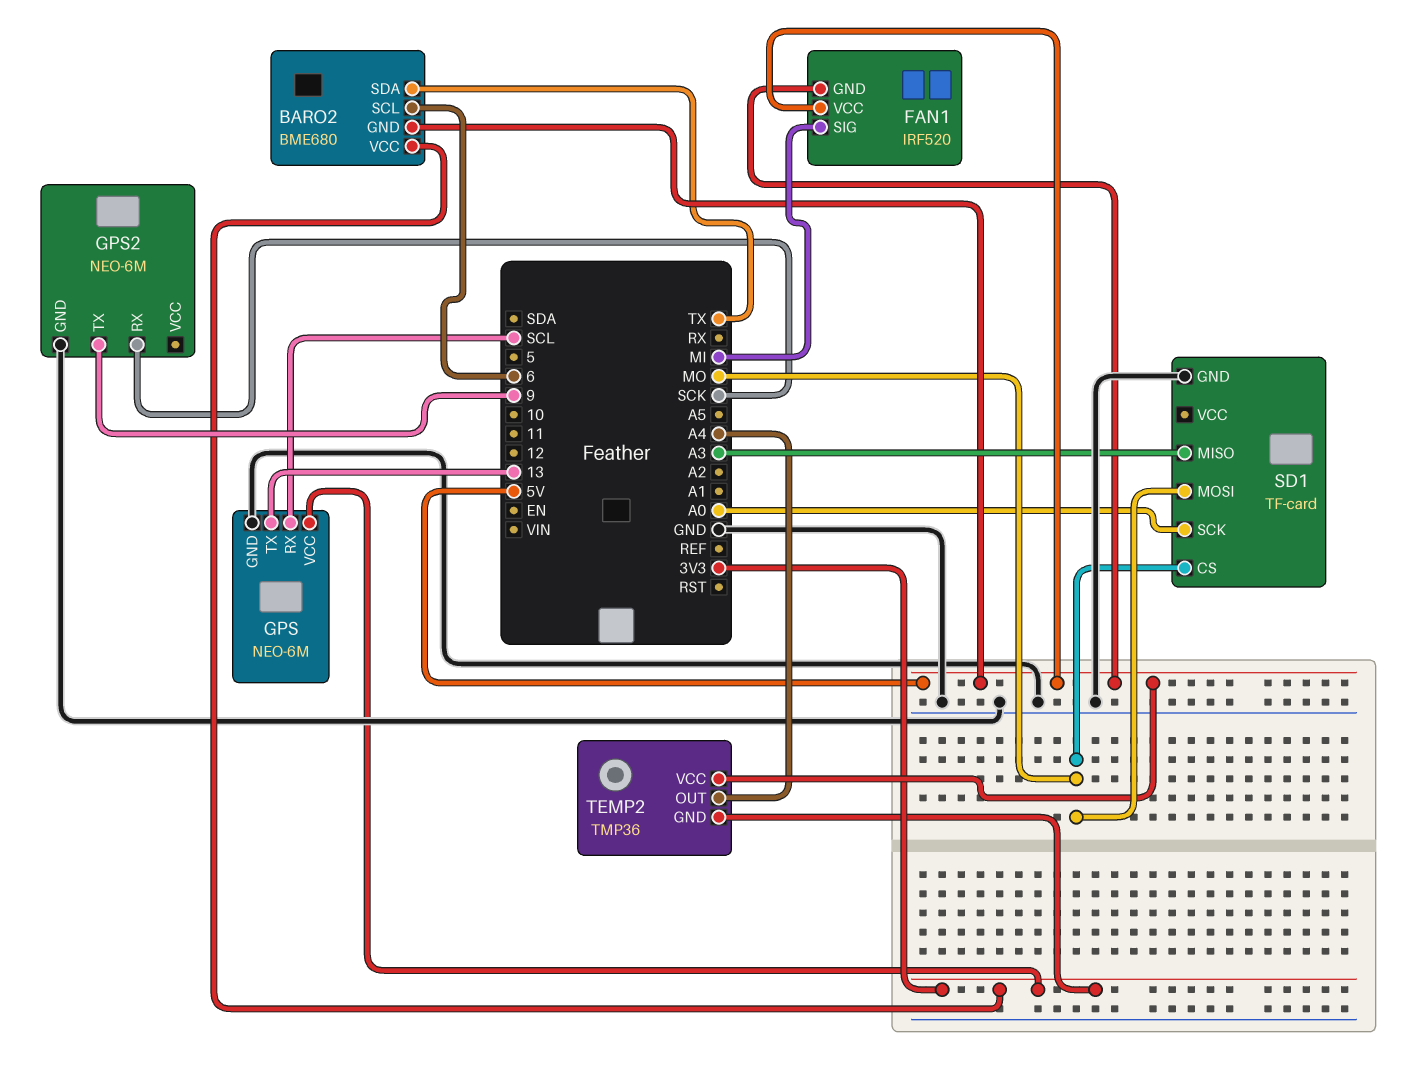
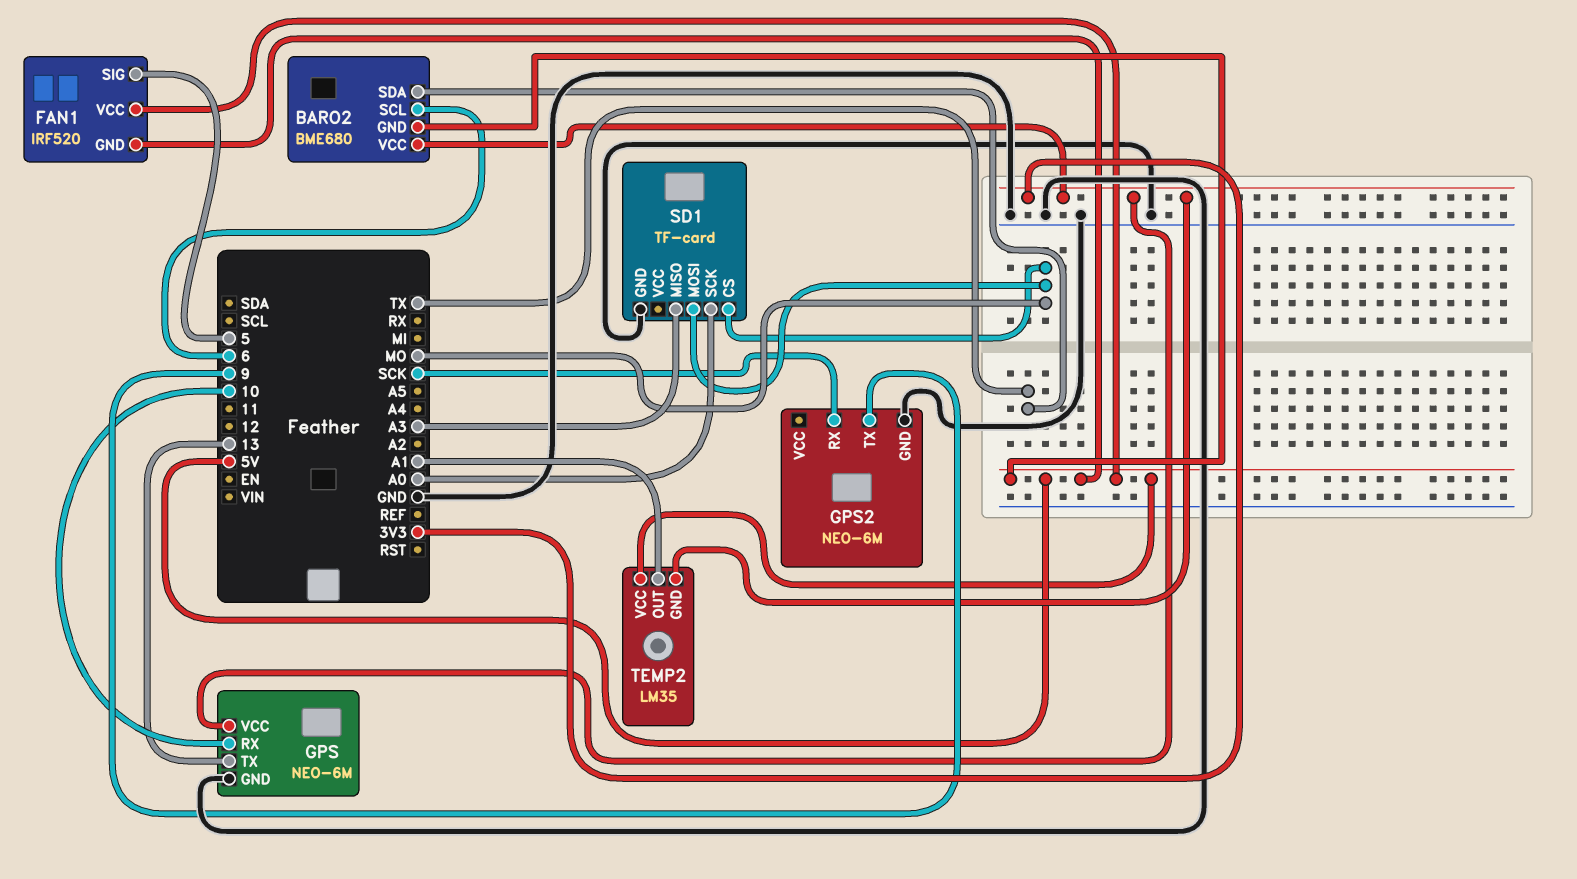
FAN1 pin SIG: MI -> 5
GPS pin RX: SCL -> 10
TEMP2: TMP36 -> LM35
TEMP2 pin OUT: A4 -> A1

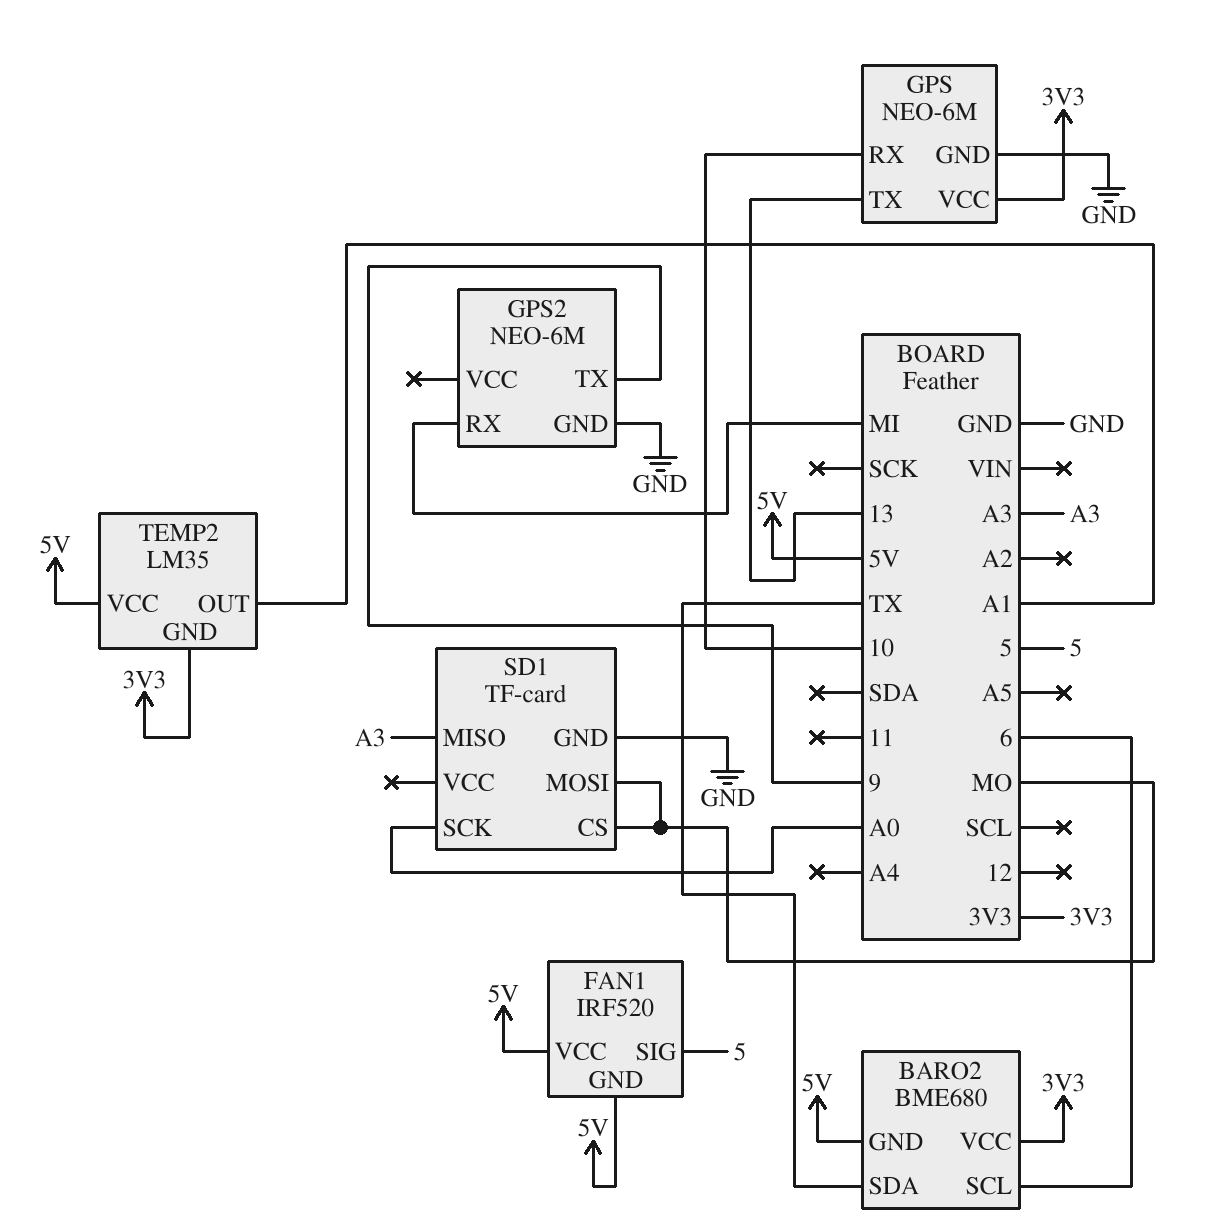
GPS2 pin RX: SCK -> MI

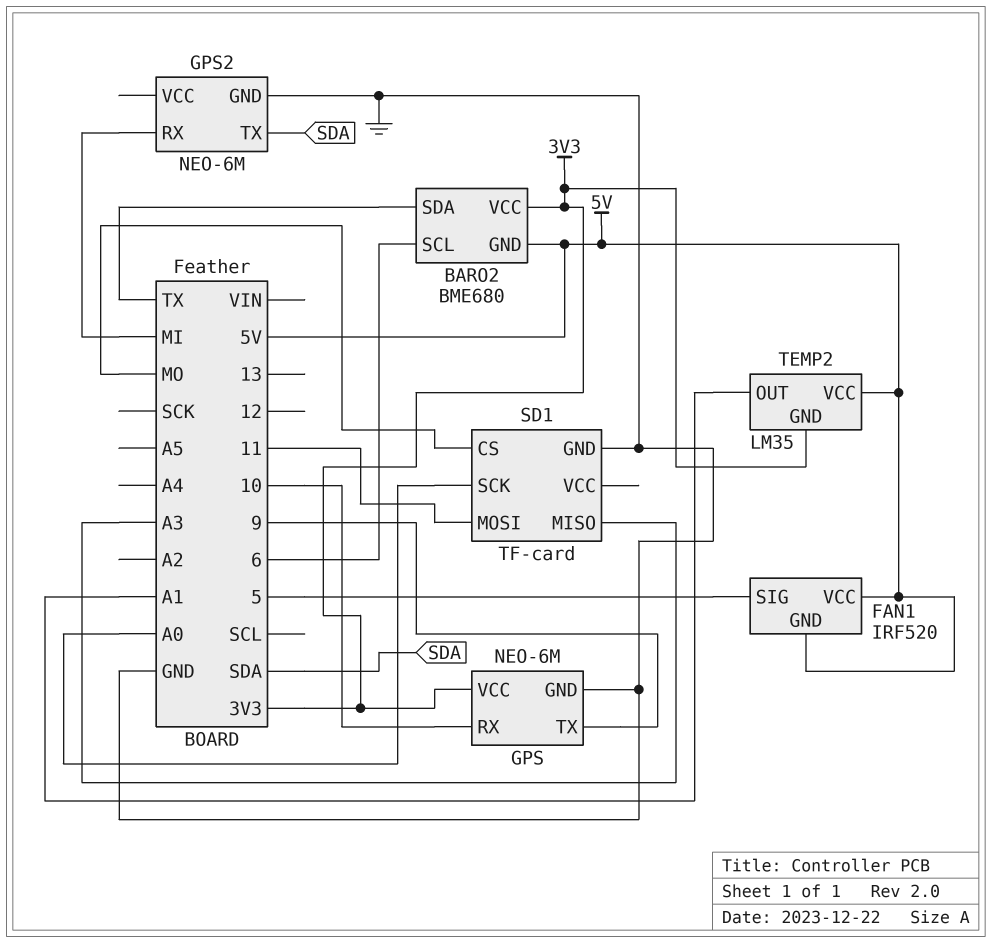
GPS pin TX: 13 -> 9
GPS2 pin TX: 9 -> SDA
SD1 pin MOSI: MO -> 11

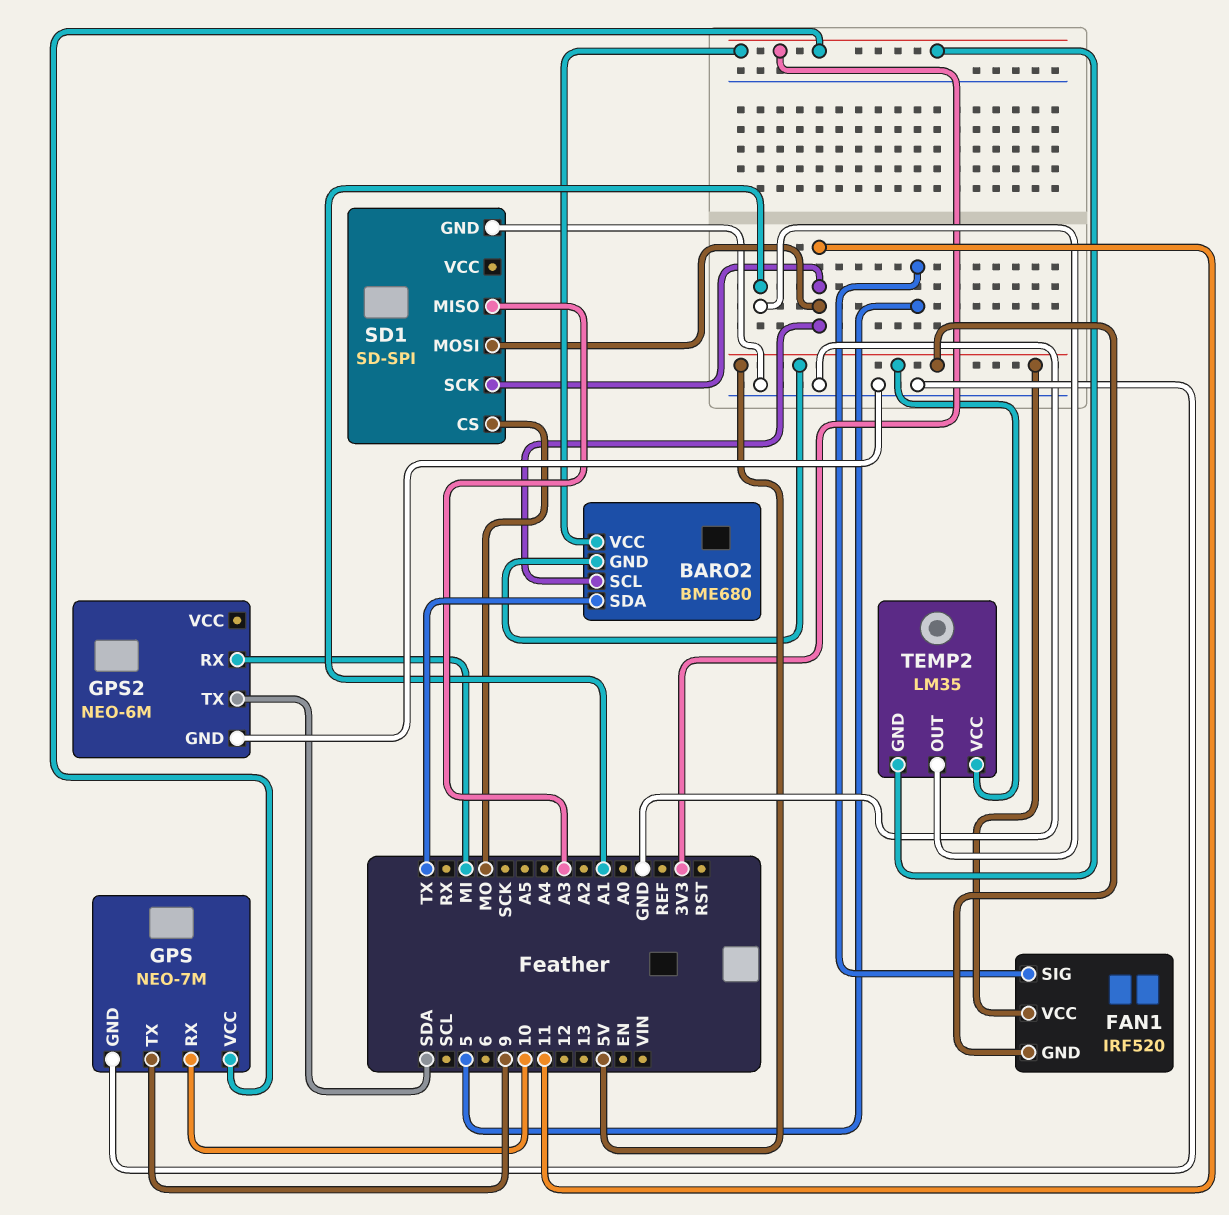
BARO2 pin SCL: 6 -> 11
GPS: NEO-6M -> NEO-7M
SD1: TF-card -> SD-SPI
SD1 pin SCK: A0 -> 11

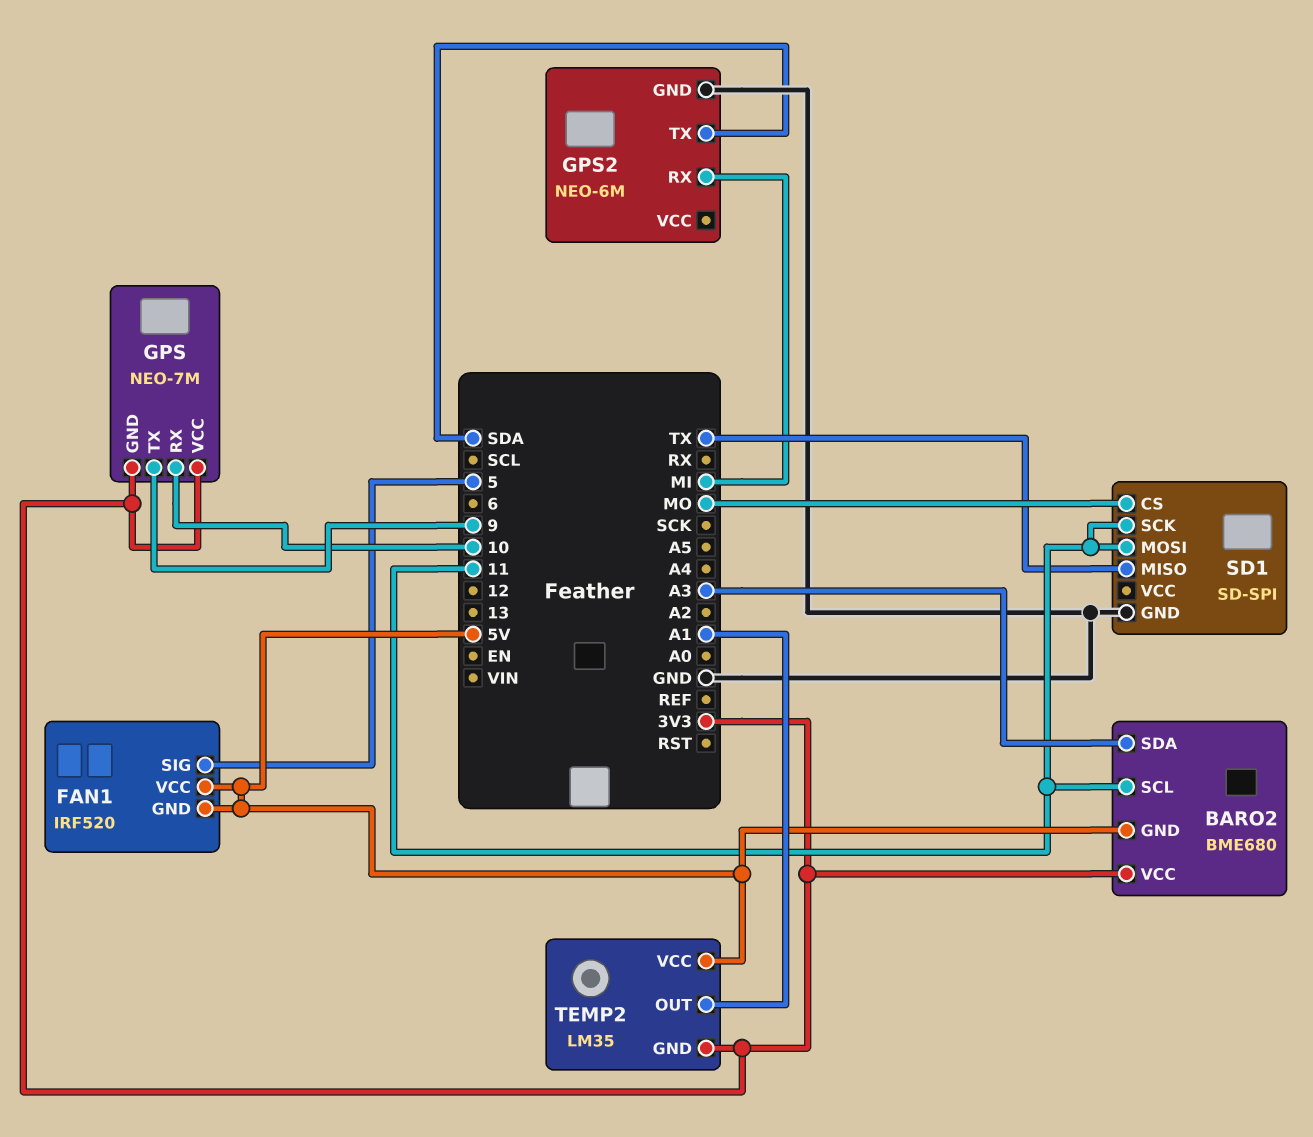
BARO2 pin SDA: TX -> A3
GPS pin GND: GND -> 3V3
SD1 pin MISO: A3 -> TX

